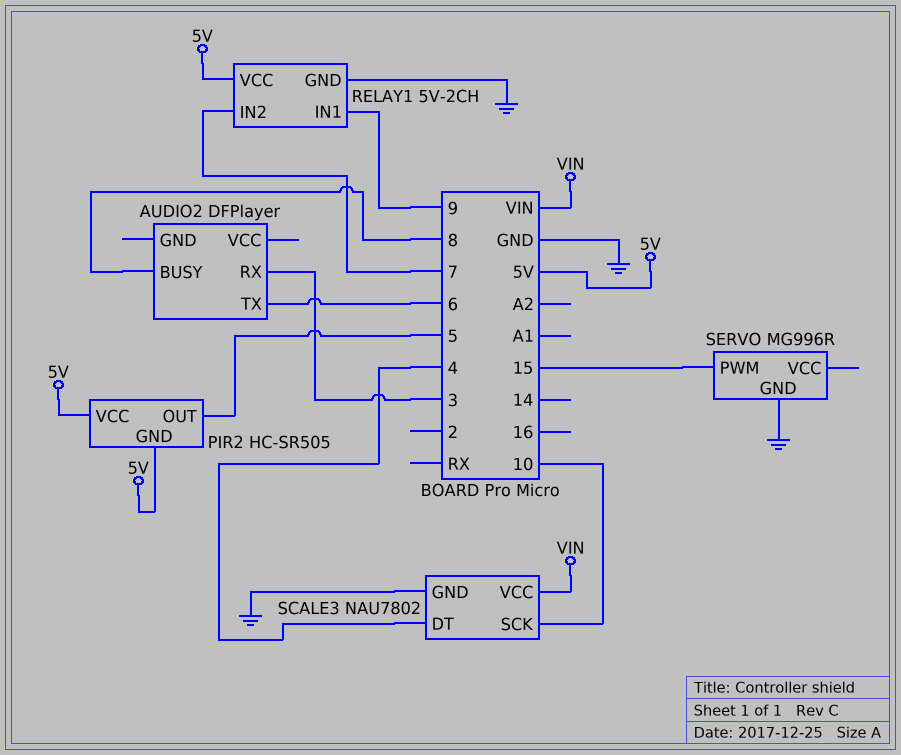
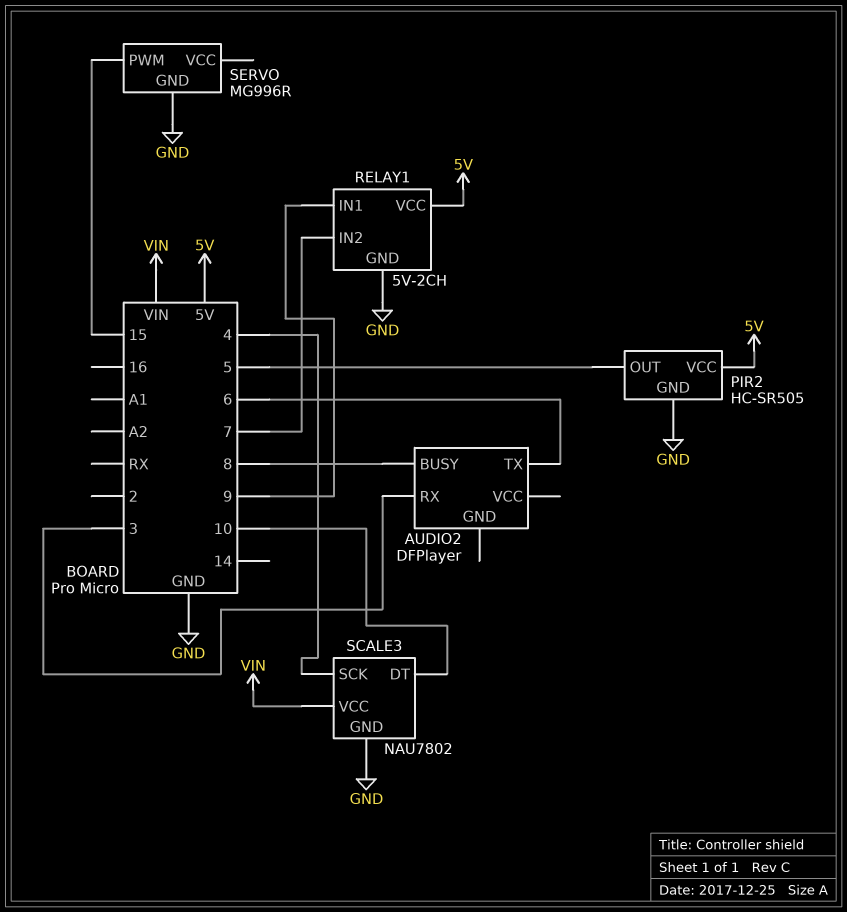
PIR2 pin GND: 5V -> GND
SCALE3 pin DT: 4 -> 10
SCALE3 pin SCK: 10 -> 4

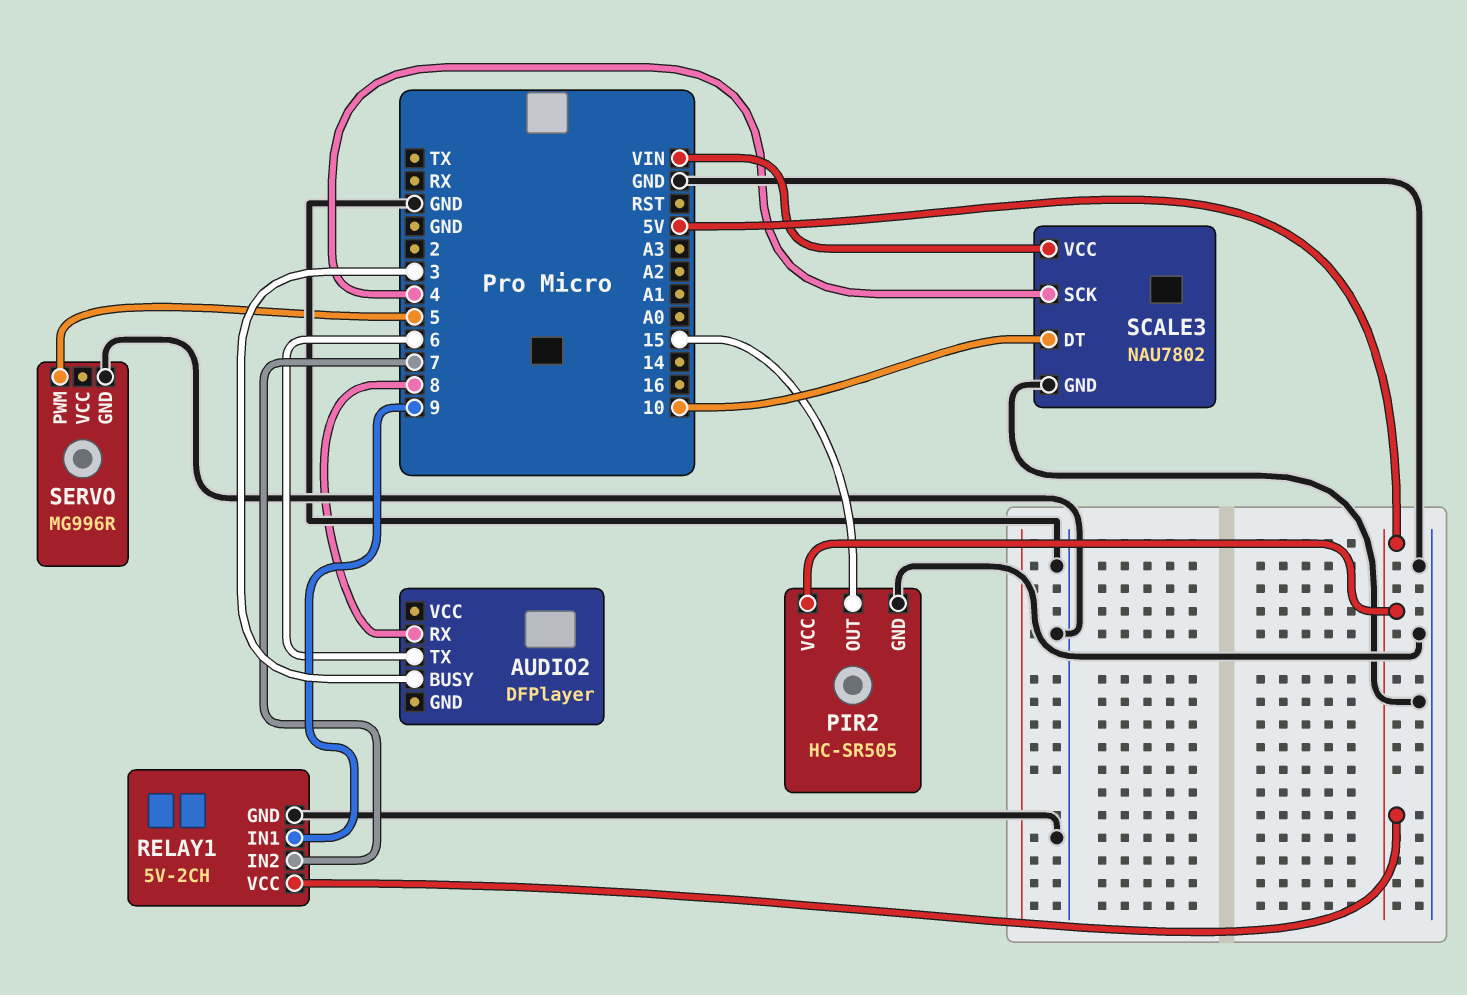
AUDIO2 pin BUSY: 8 -> 3
AUDIO2 pin RX: 3 -> 8
PIR2 pin OUT: 5 -> 15
SERVO pin PWM: 15 -> 5

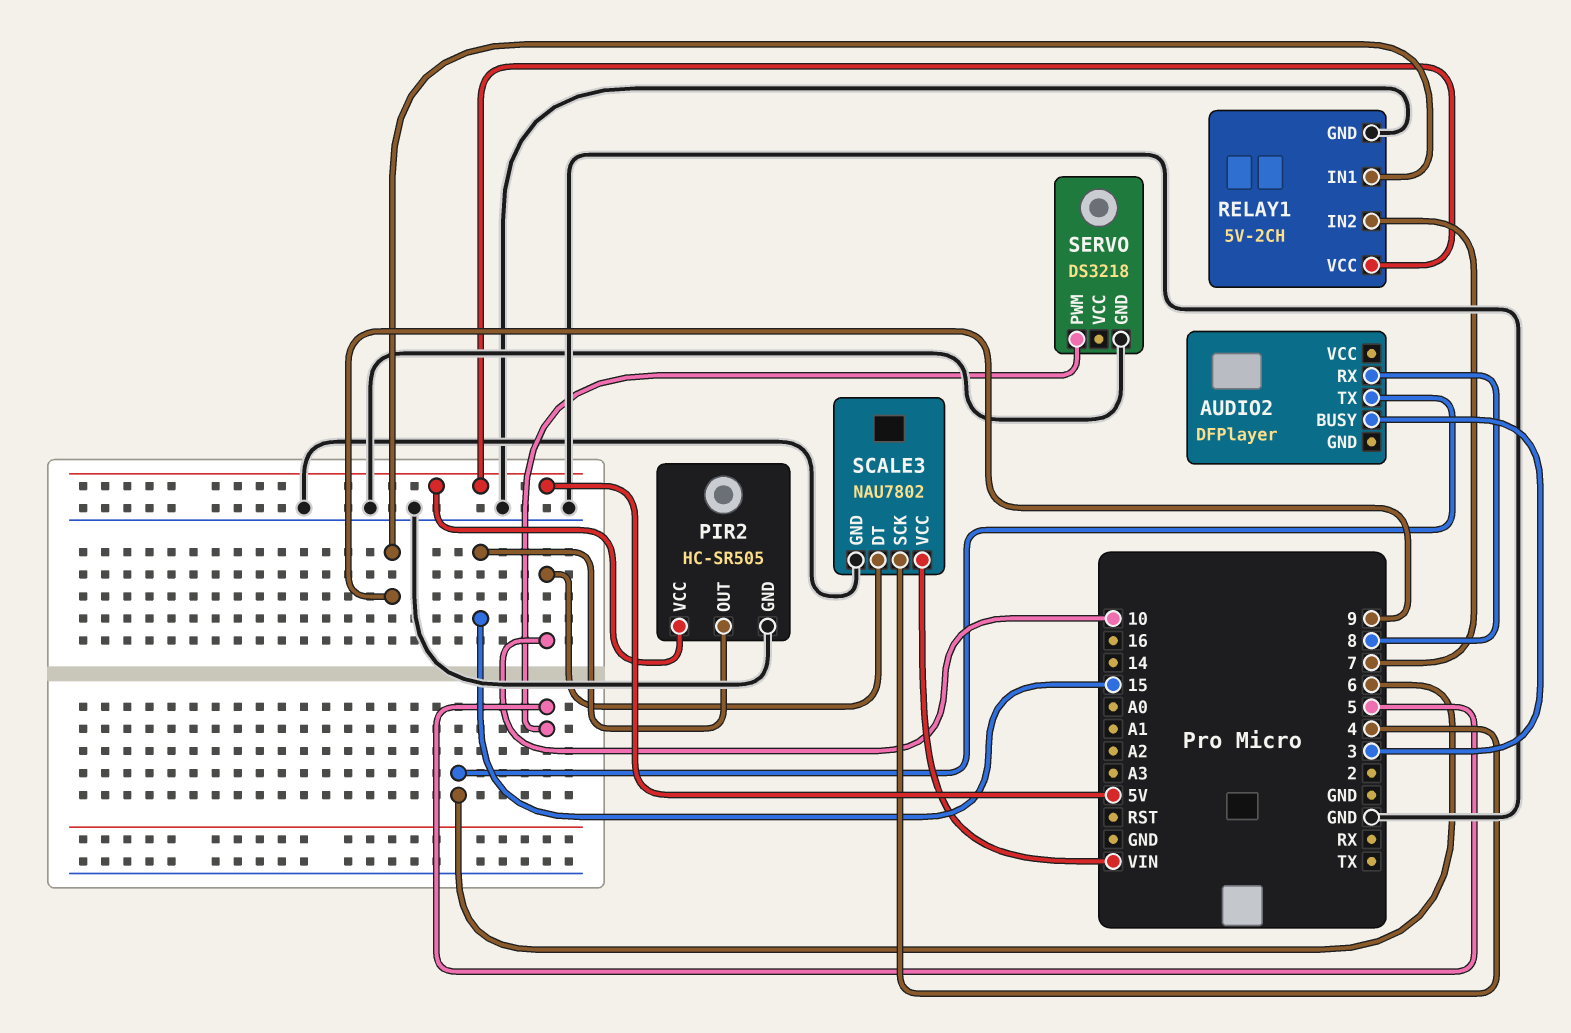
SERVO: MG996R -> DS3218

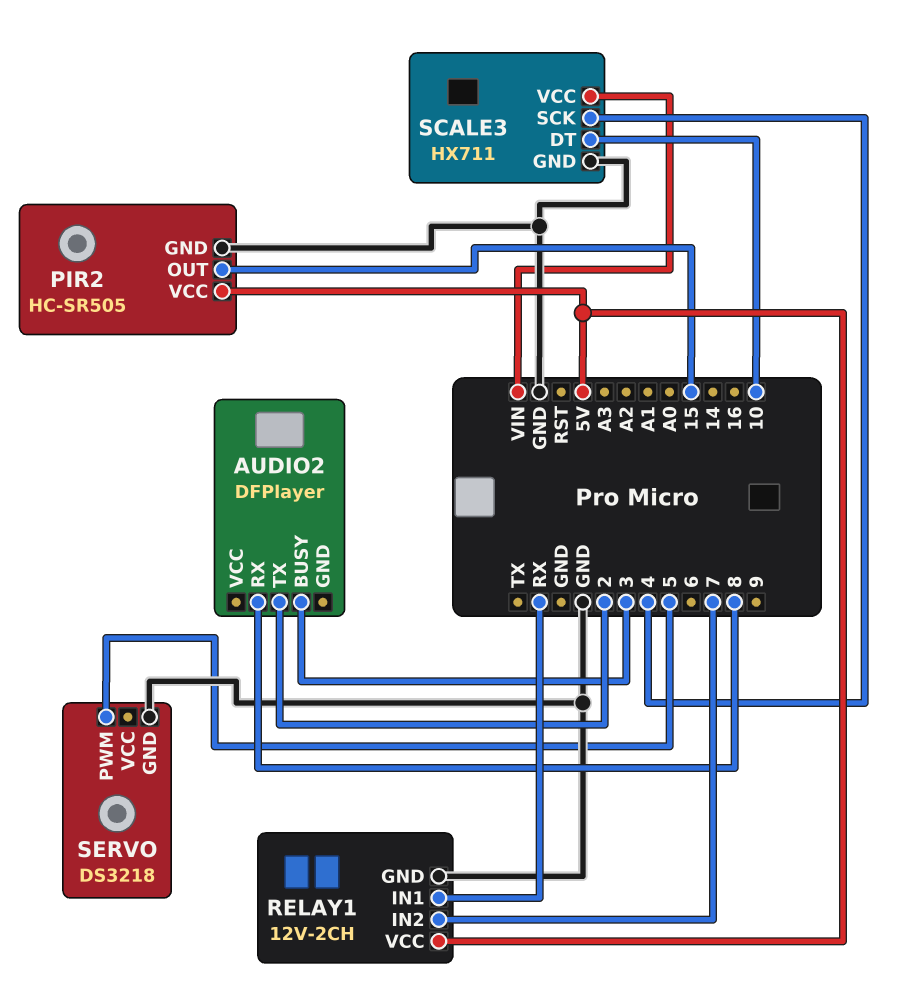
AUDIO2 pin TX: 6 -> 2
RELAY1: 5V-2CH -> 12V-2CH
RELAY1 pin IN1: 9 -> RX
SCALE3: NAU7802 -> HX711

